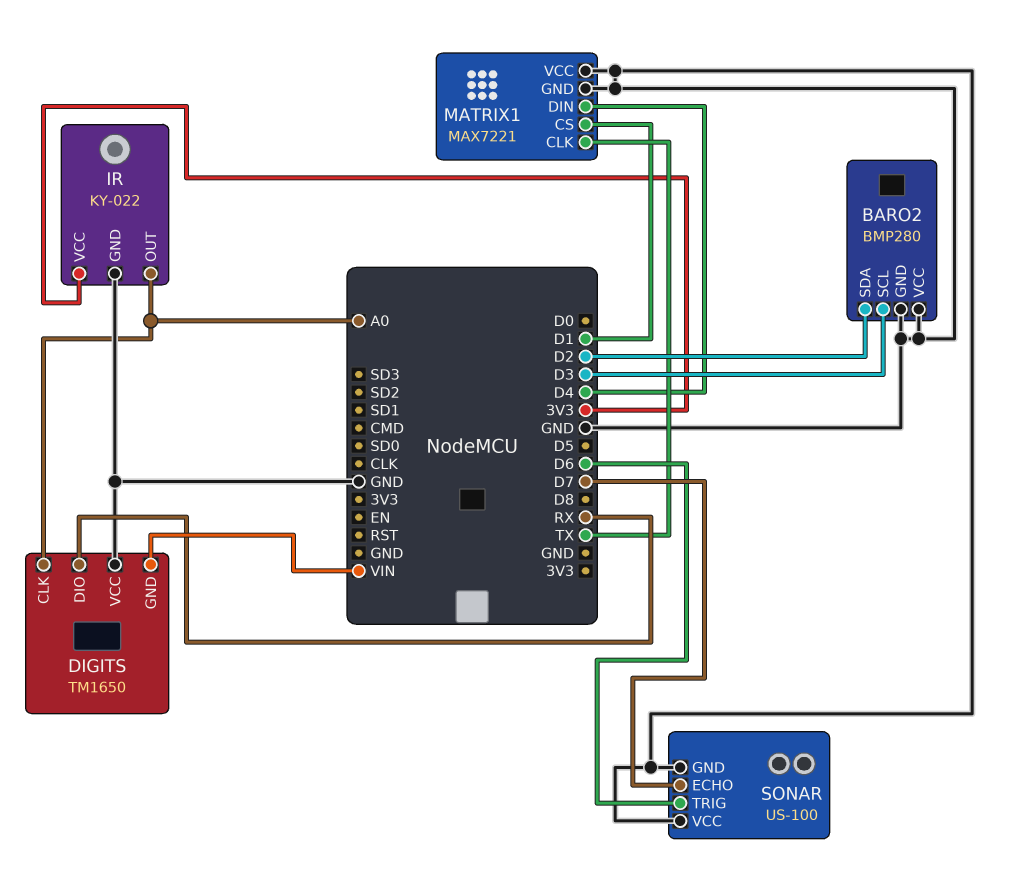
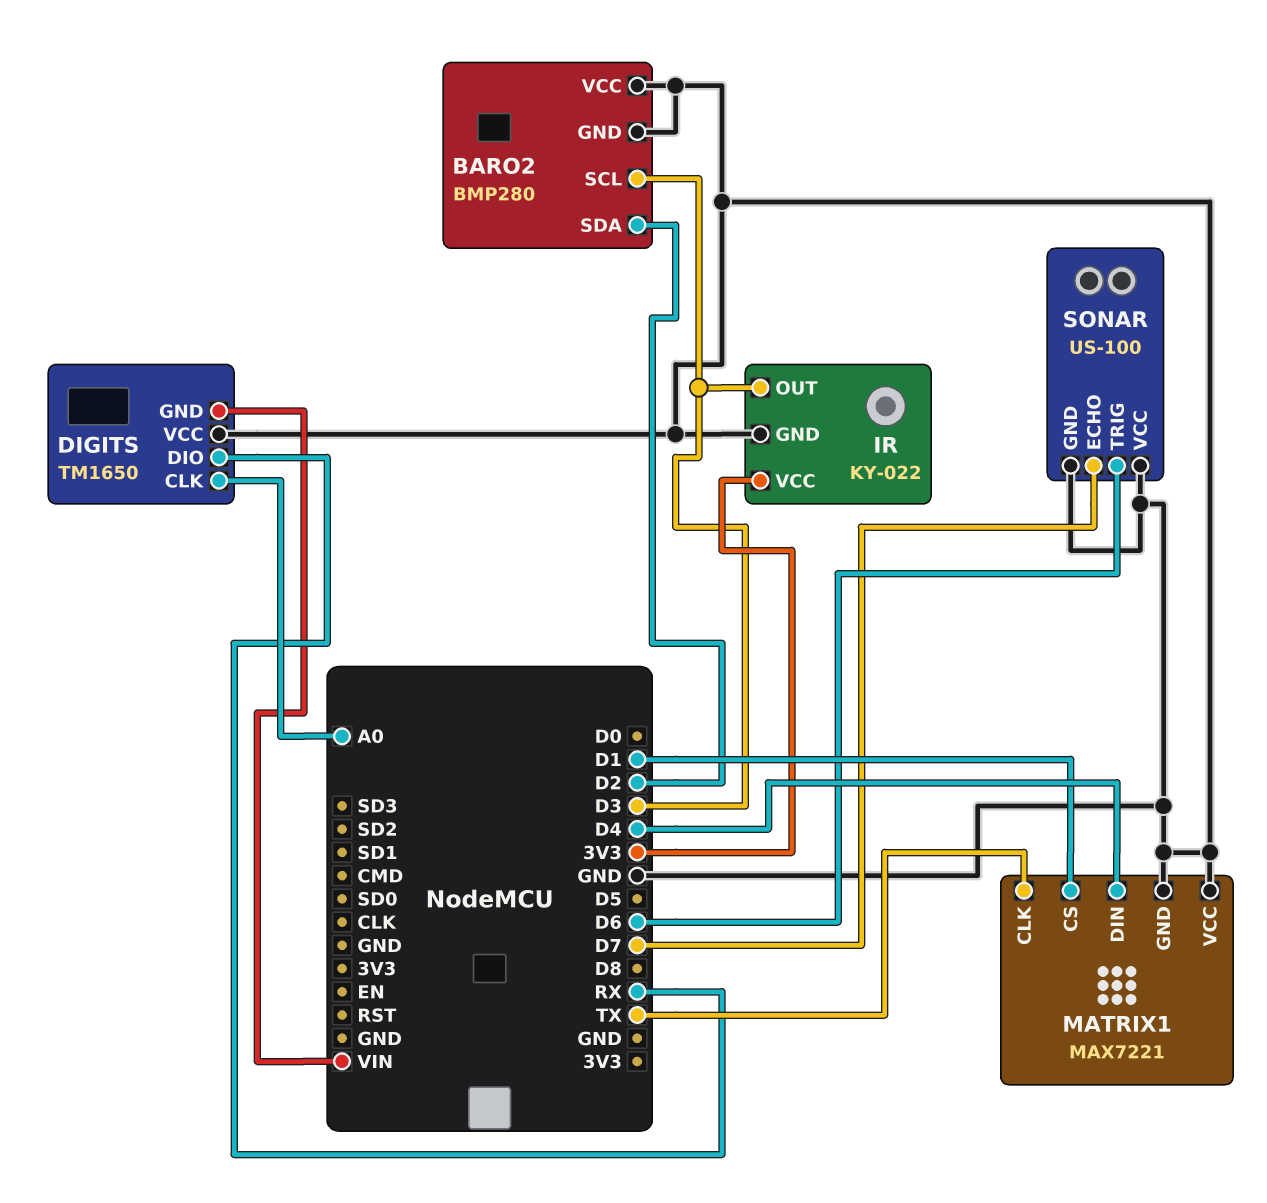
IR pin OUT: A0 -> D3

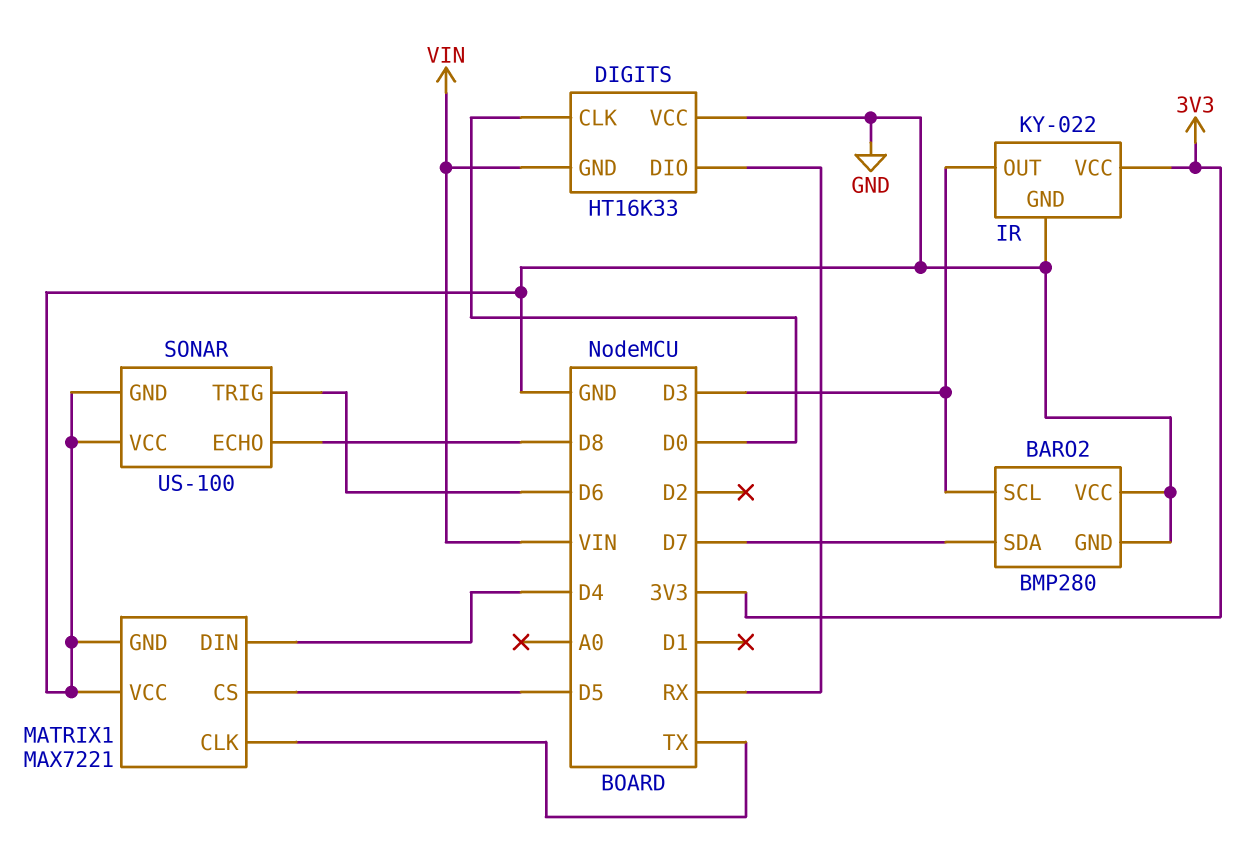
BARO2 pin SDA: D2 -> D7
DIGITS: TM1650 -> HT16K33
DIGITS pin CLK: A0 -> D0
MATRIX1 pin CS: D1 -> D5
SONAR pin ECHO: D7 -> D8

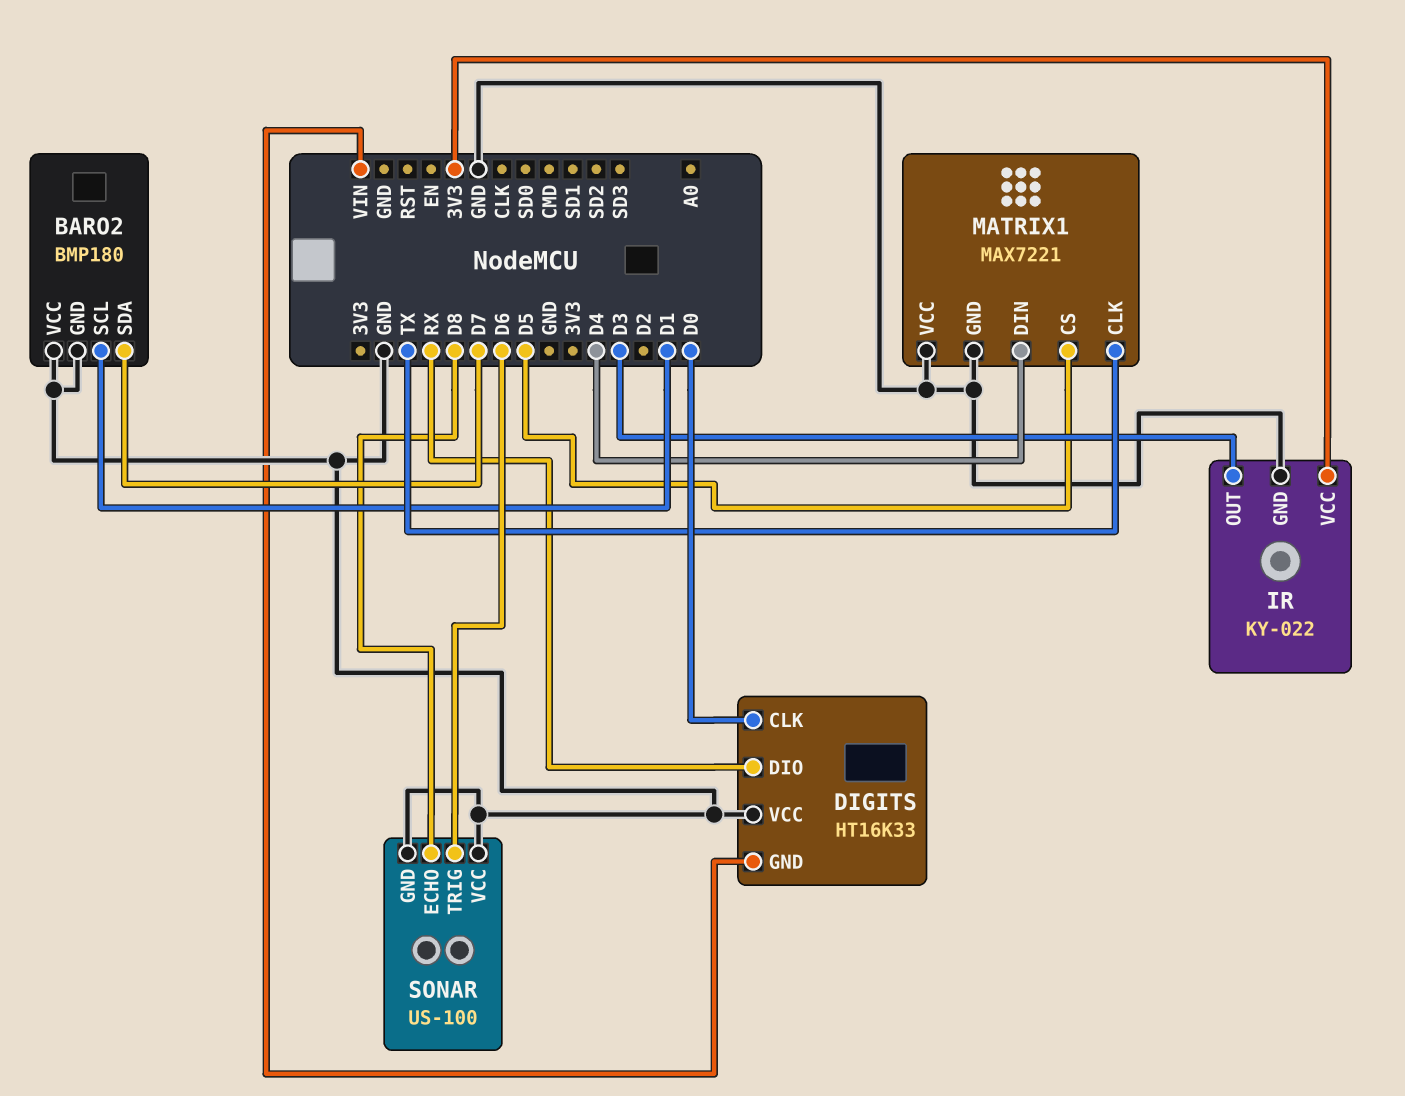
BARO2: BMP280 -> BMP180
BARO2 pin SCL: D3 -> D1

